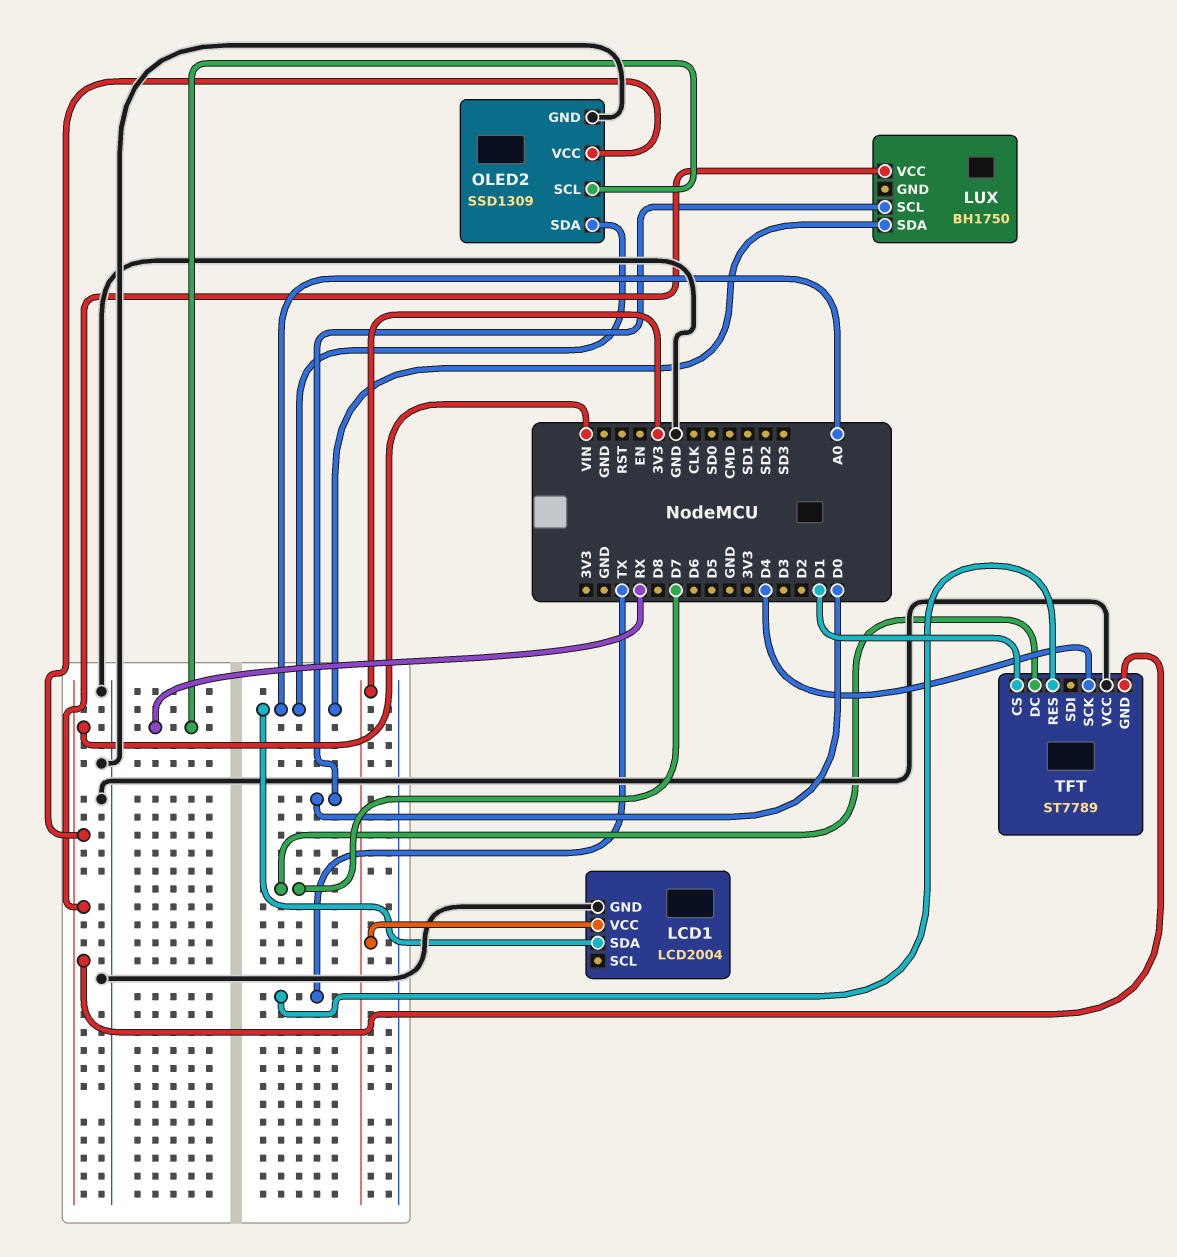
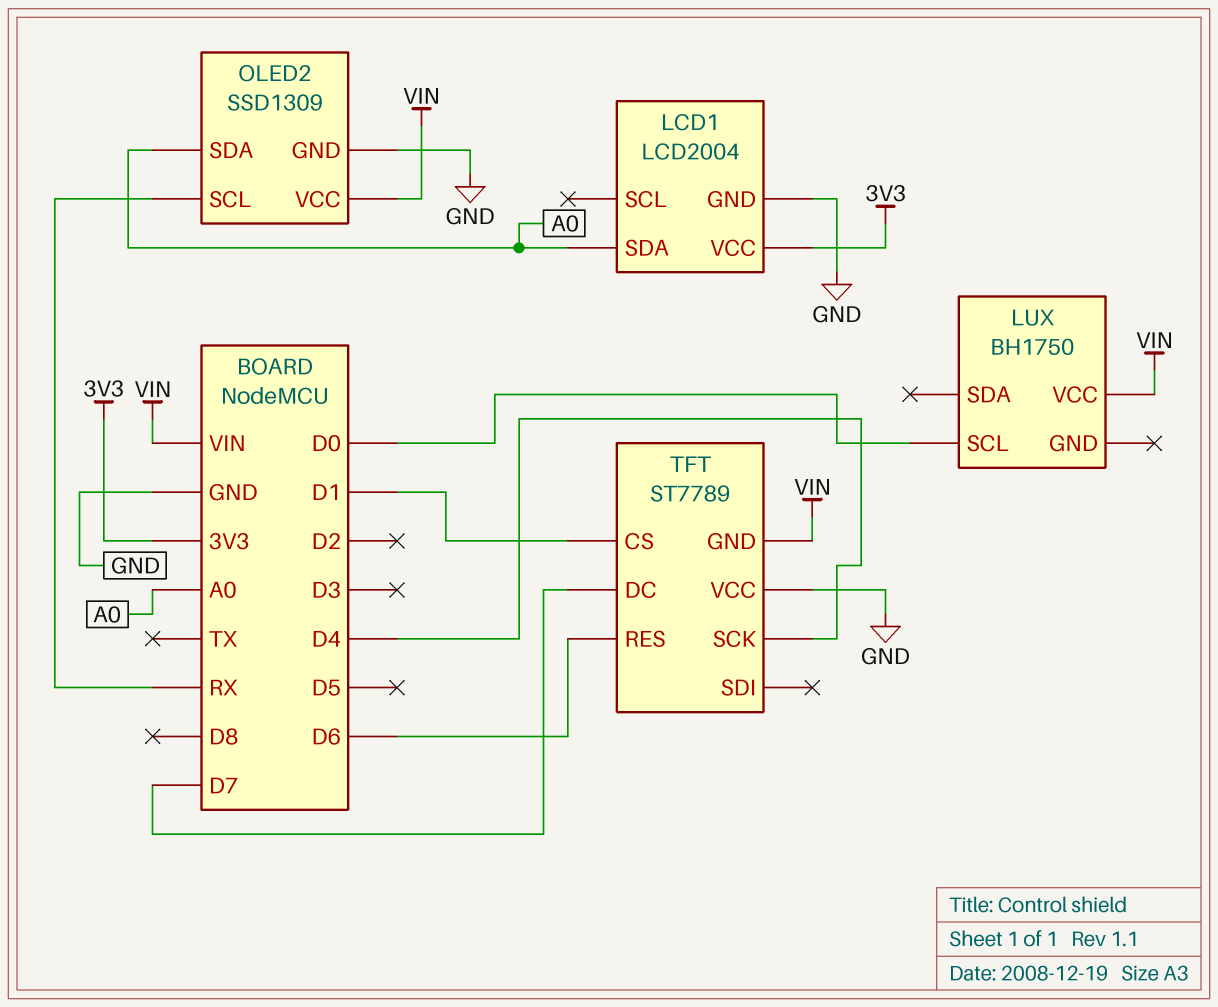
LUX pin SDA: A0 -> none
TFT pin RES: TX -> D6

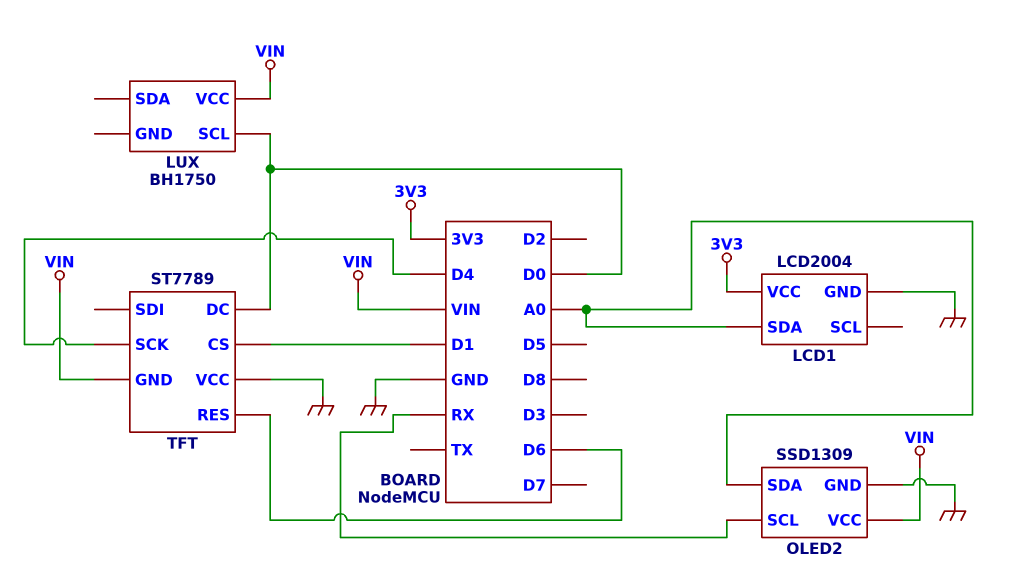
TFT pin DC: D7 -> D0

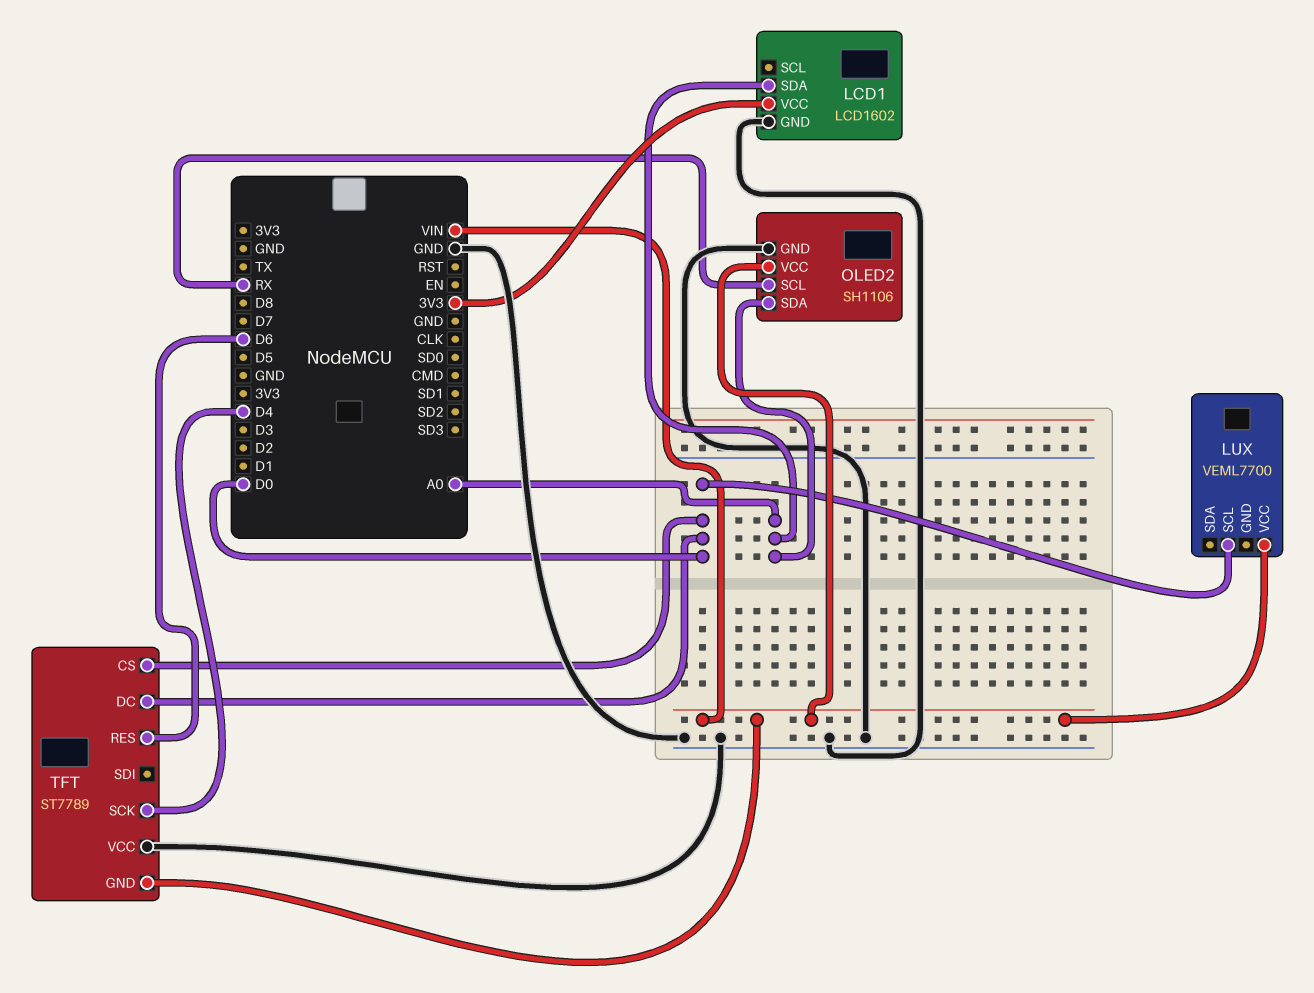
LCD1: LCD2004 -> LCD1602
LUX: BH1750 -> VEML7700
OLED2: SSD1309 -> SH1106
TFT pin CS: D1 -> D0

